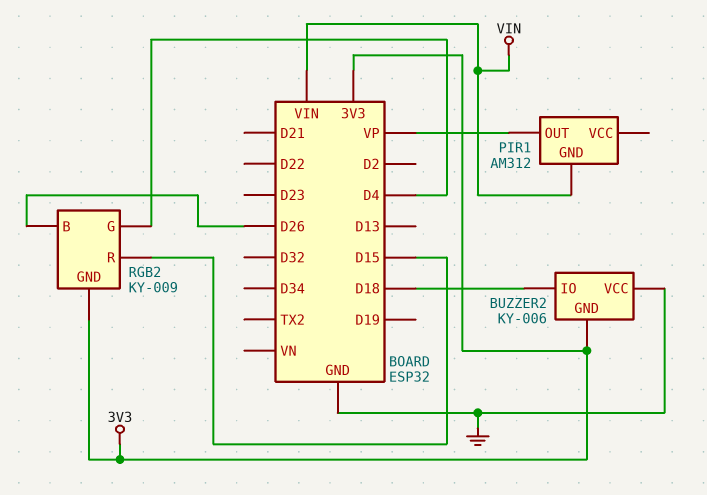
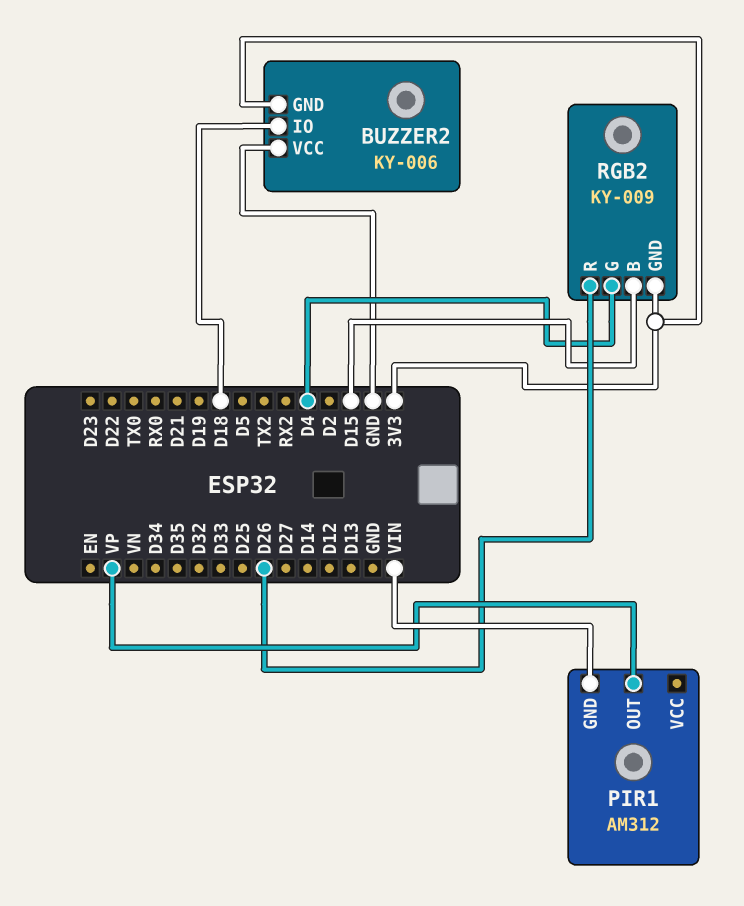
RGB2 pin B: D26 -> D15
RGB2 pin R: D15 -> D26

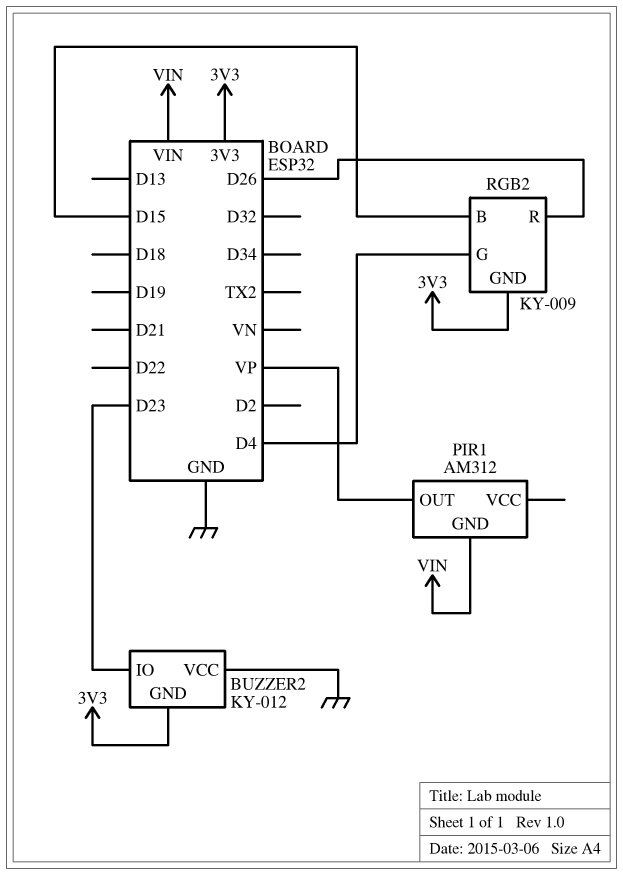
BUZZER2: KY-006 -> KY-012
BUZZER2 pin IO: D18 -> D23

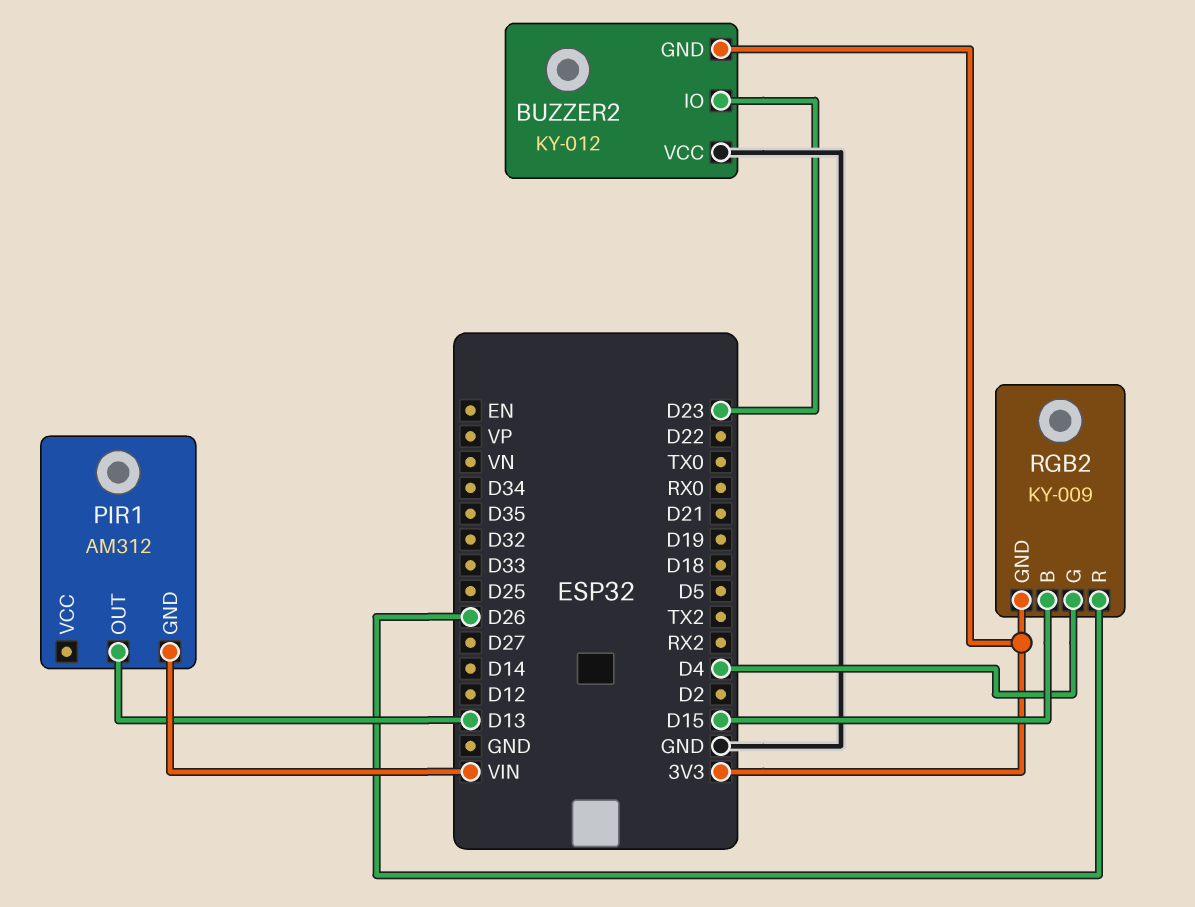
PIR1 pin OUT: VP -> D13

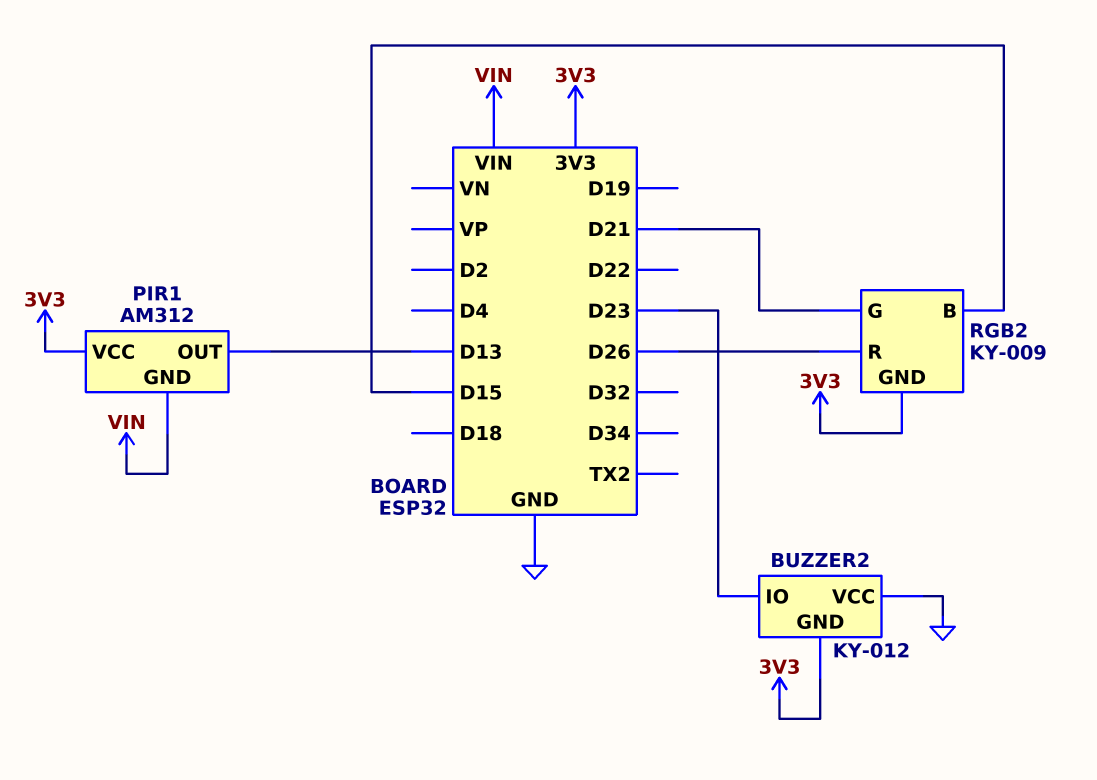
PIR1 pin VCC: none -> 3V3
RGB2 pin G: D4 -> D21

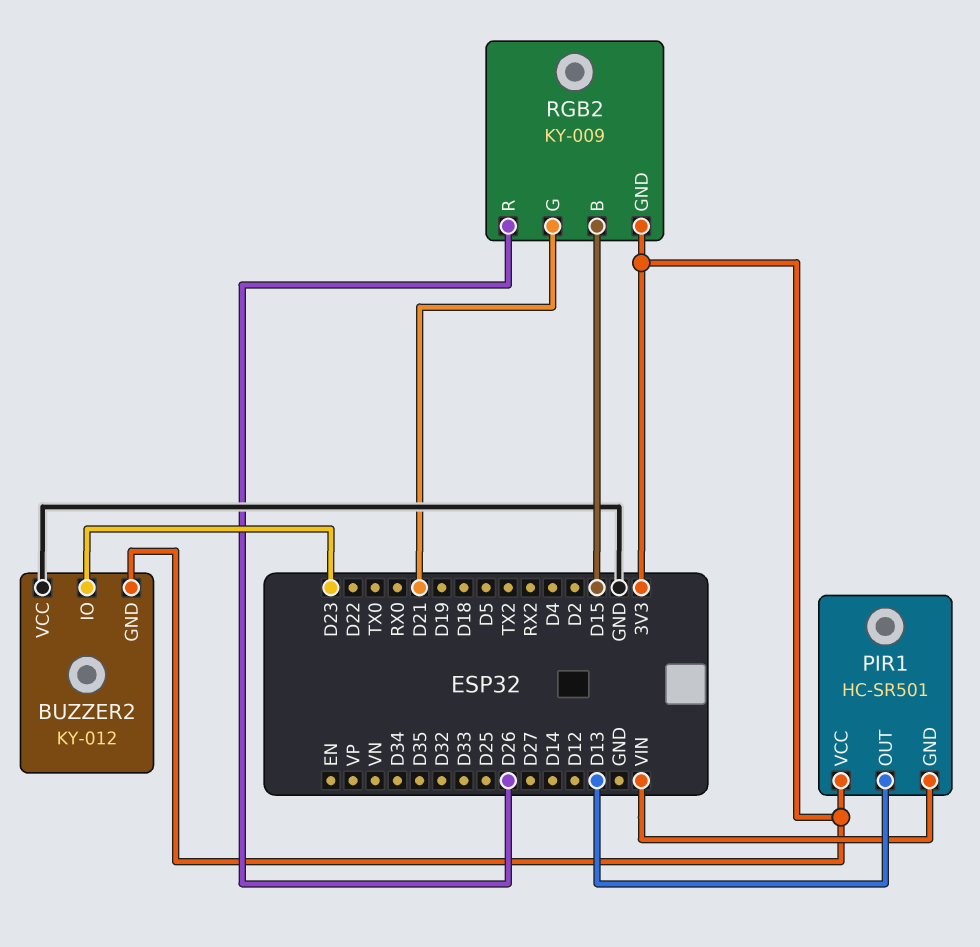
PIR1: AM312 -> HC-SR501

